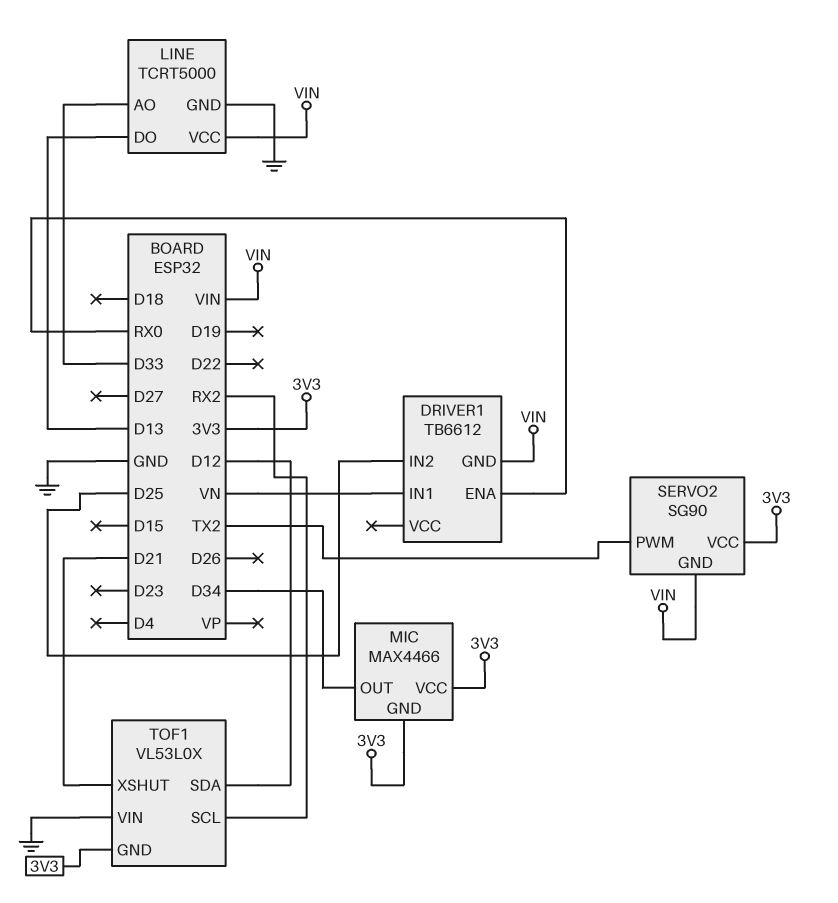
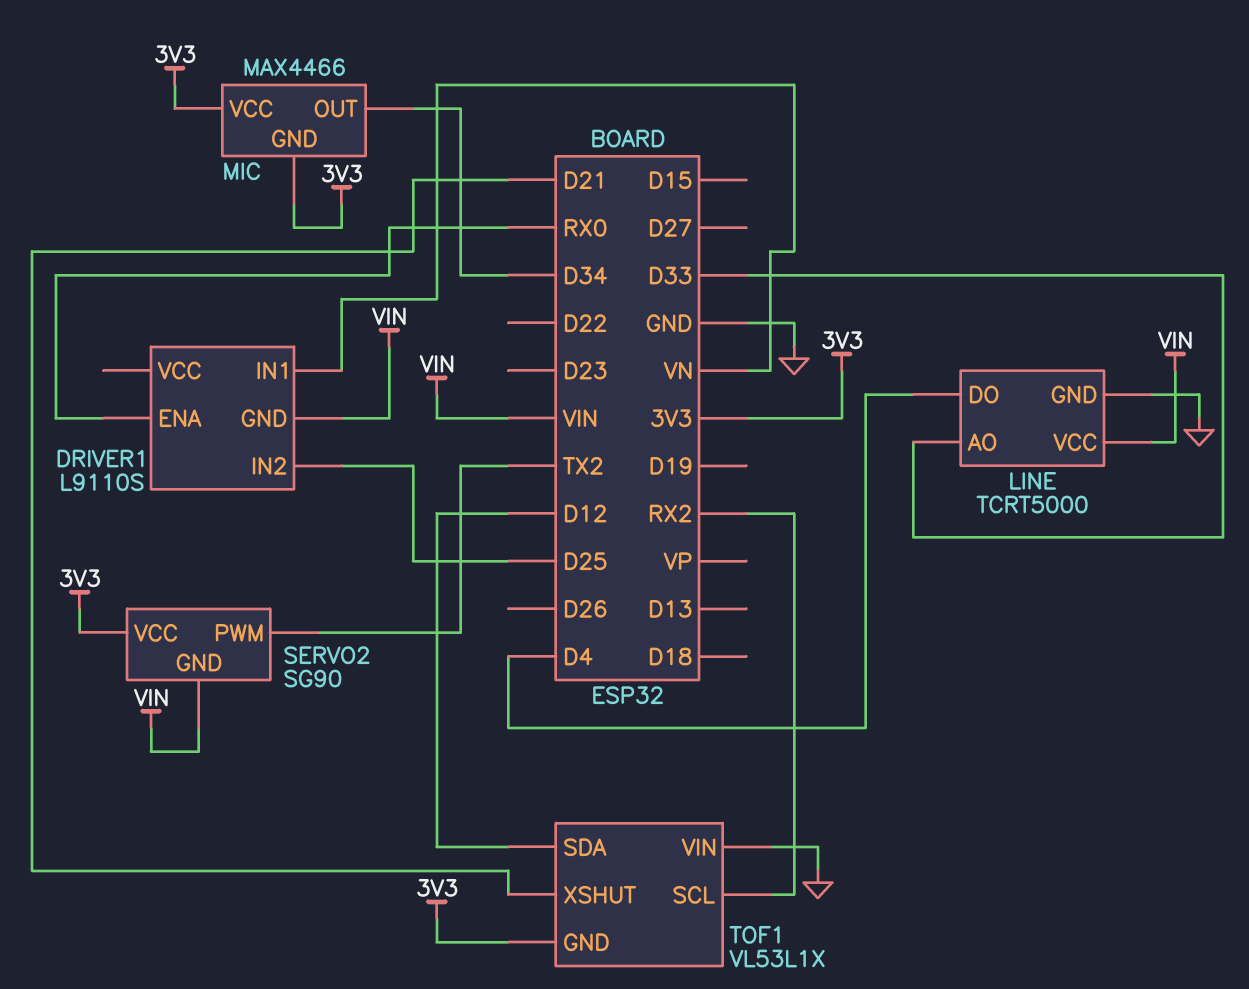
DRIVER1: TB6612 -> L9110S
LINE pin DO: D13 -> D4
TOF1: VL53L0X -> VL53L1X

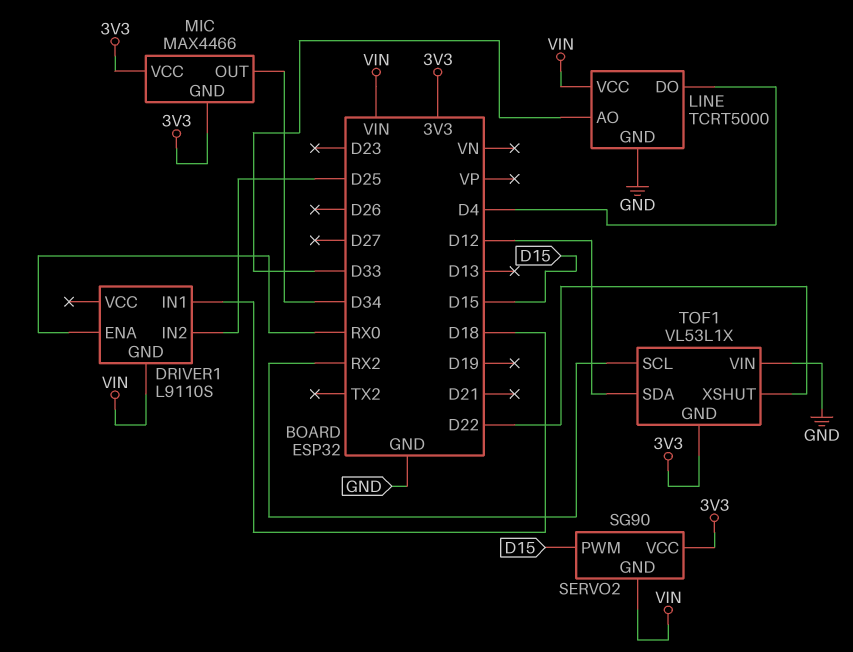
DRIVER1 pin IN1: VN -> D18
SERVO2 pin PWM: TX2 -> D15
TOF1 pin XSHUT: D21 -> D22

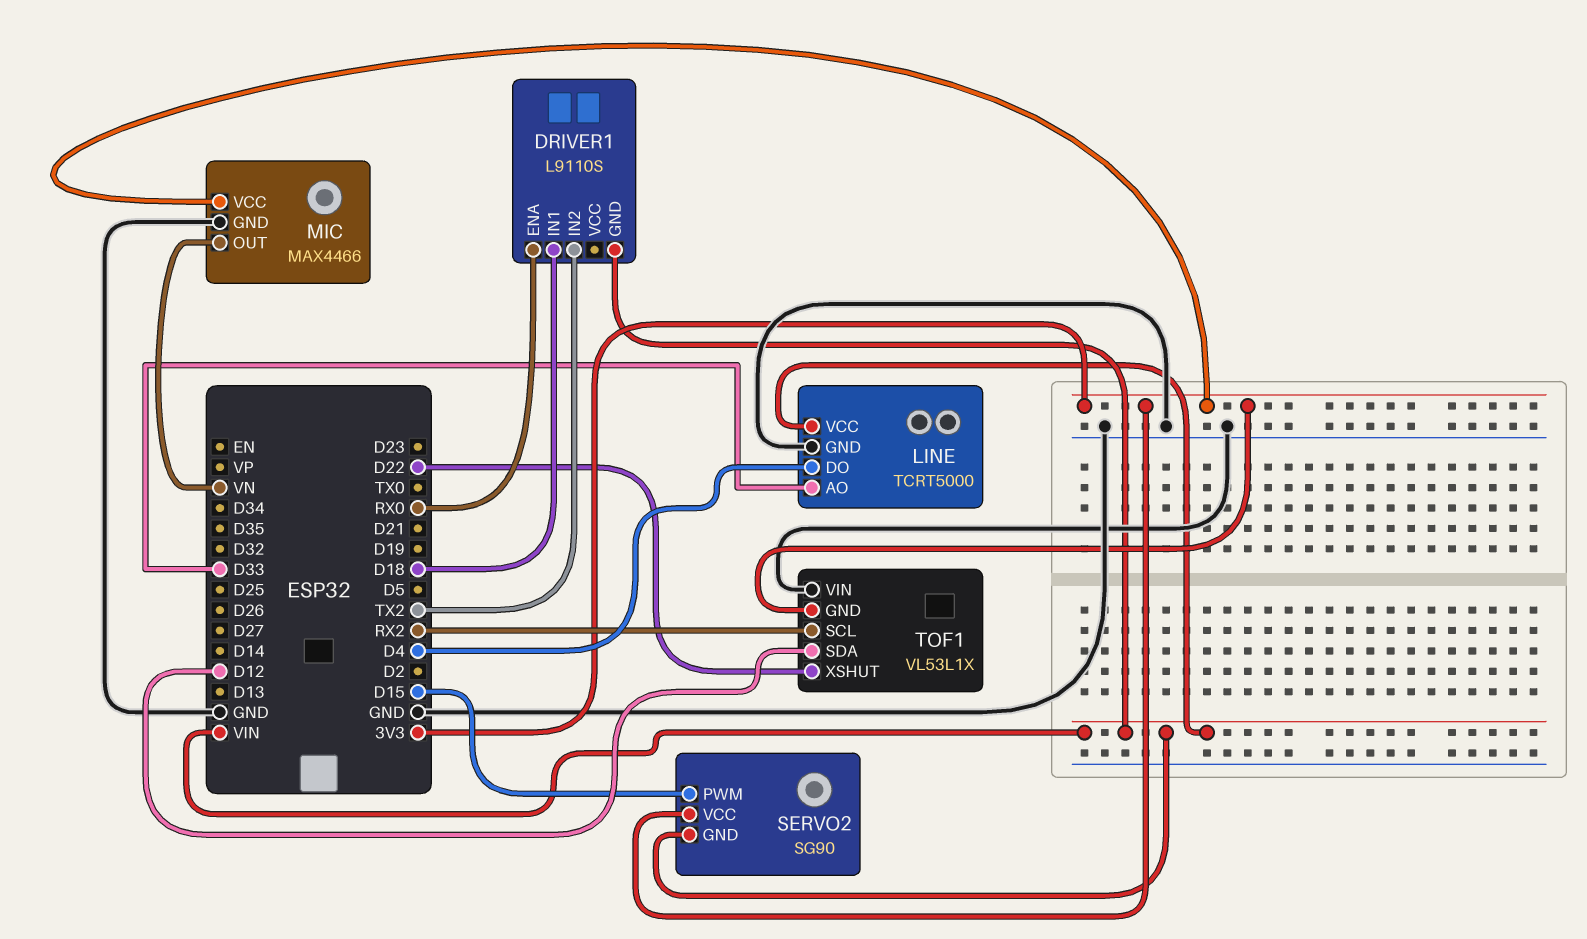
DRIVER1 pin IN2: D25 -> TX2
MIC pin GND: 3V3 -> GND
MIC pin OUT: D34 -> VN

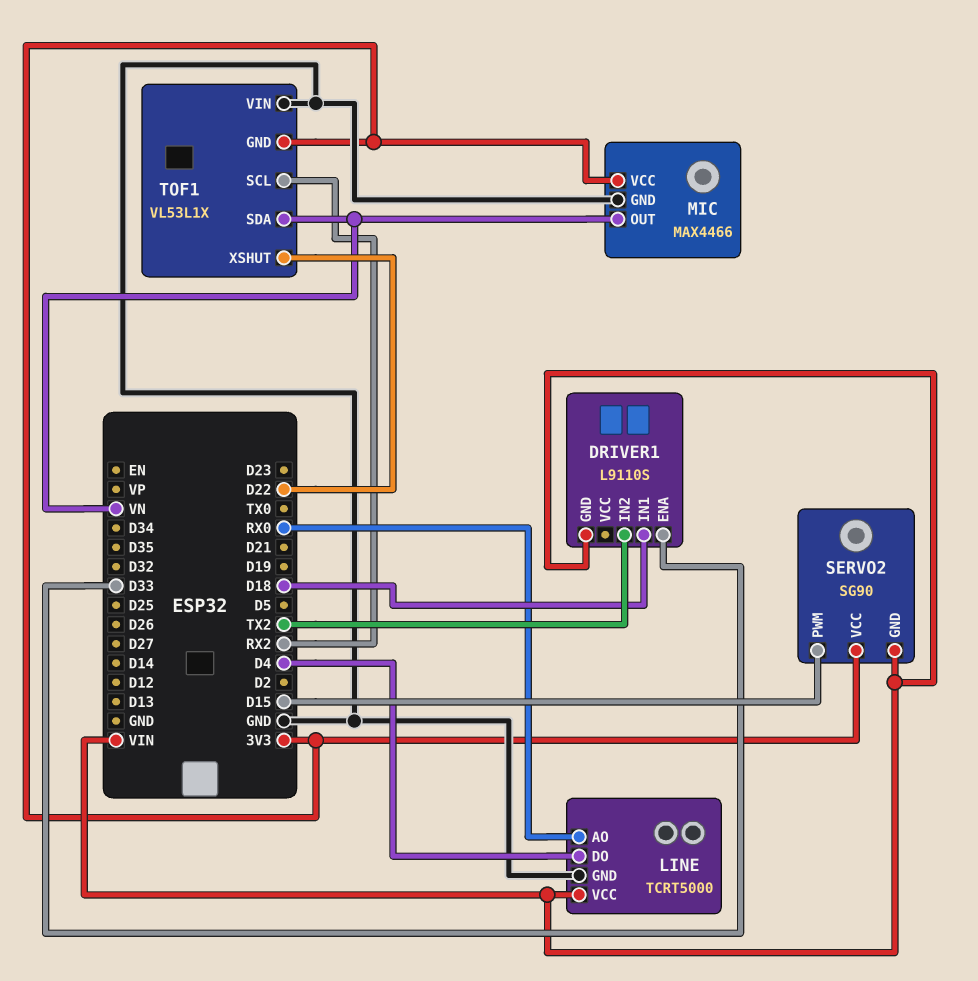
DRIVER1 pin ENA: RX0 -> D33
LINE pin AO: D33 -> RX0
TOF1 pin SDA: D12 -> VN

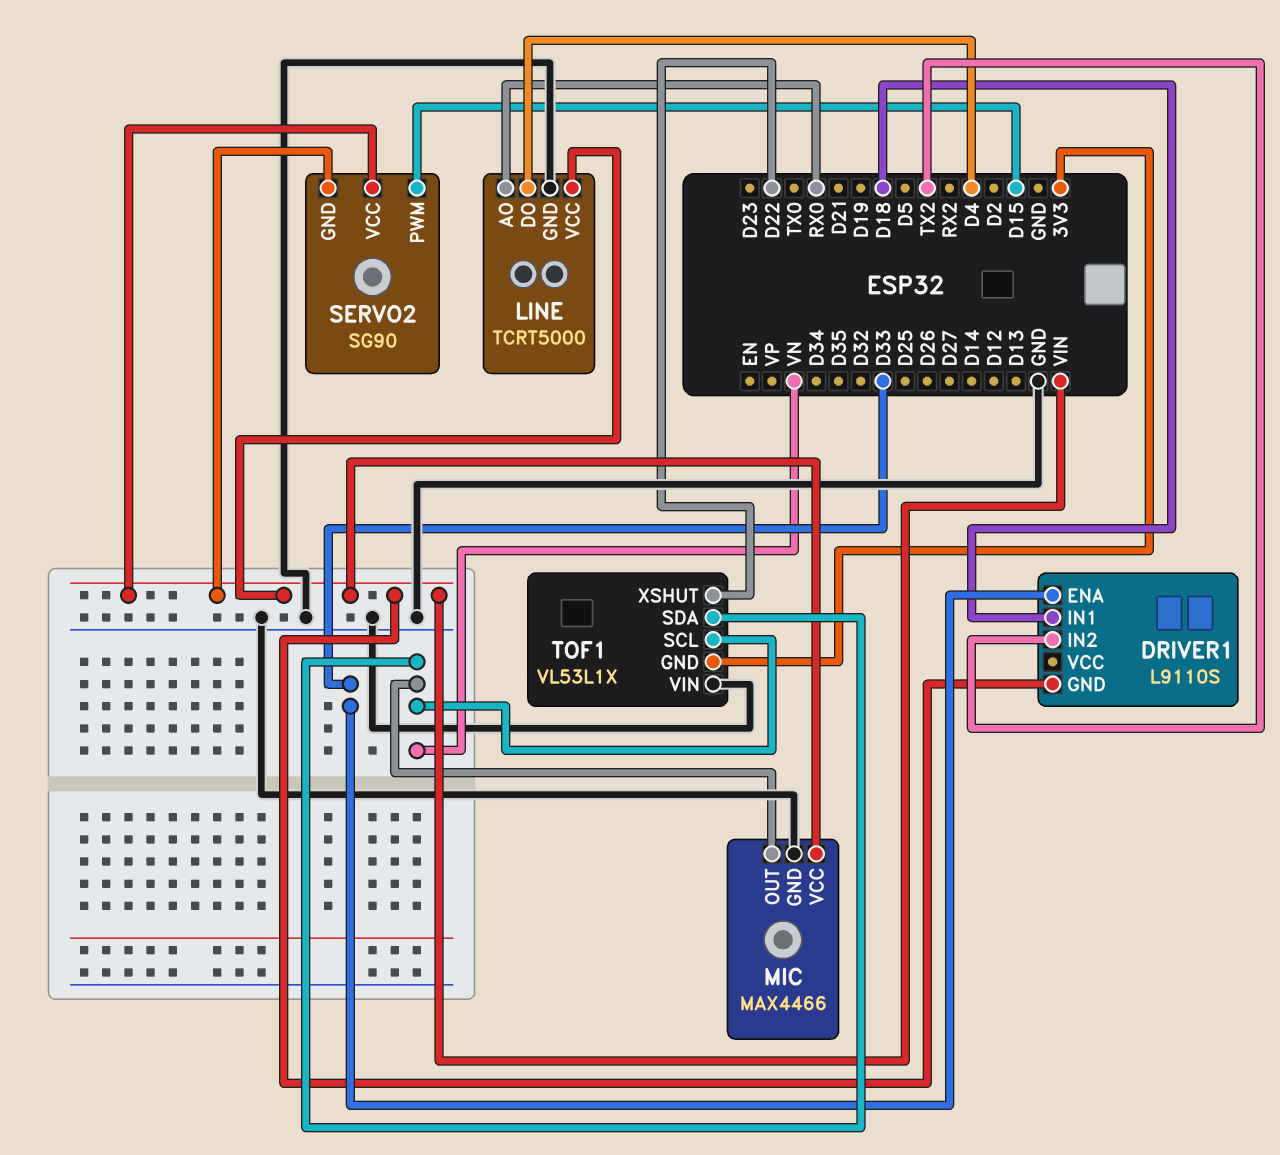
MIC pin VCC: 3V3 -> VIN
SERVO2 pin VCC: 3V3 -> VIN
TOF1 pin SCL: RX2 -> VN

